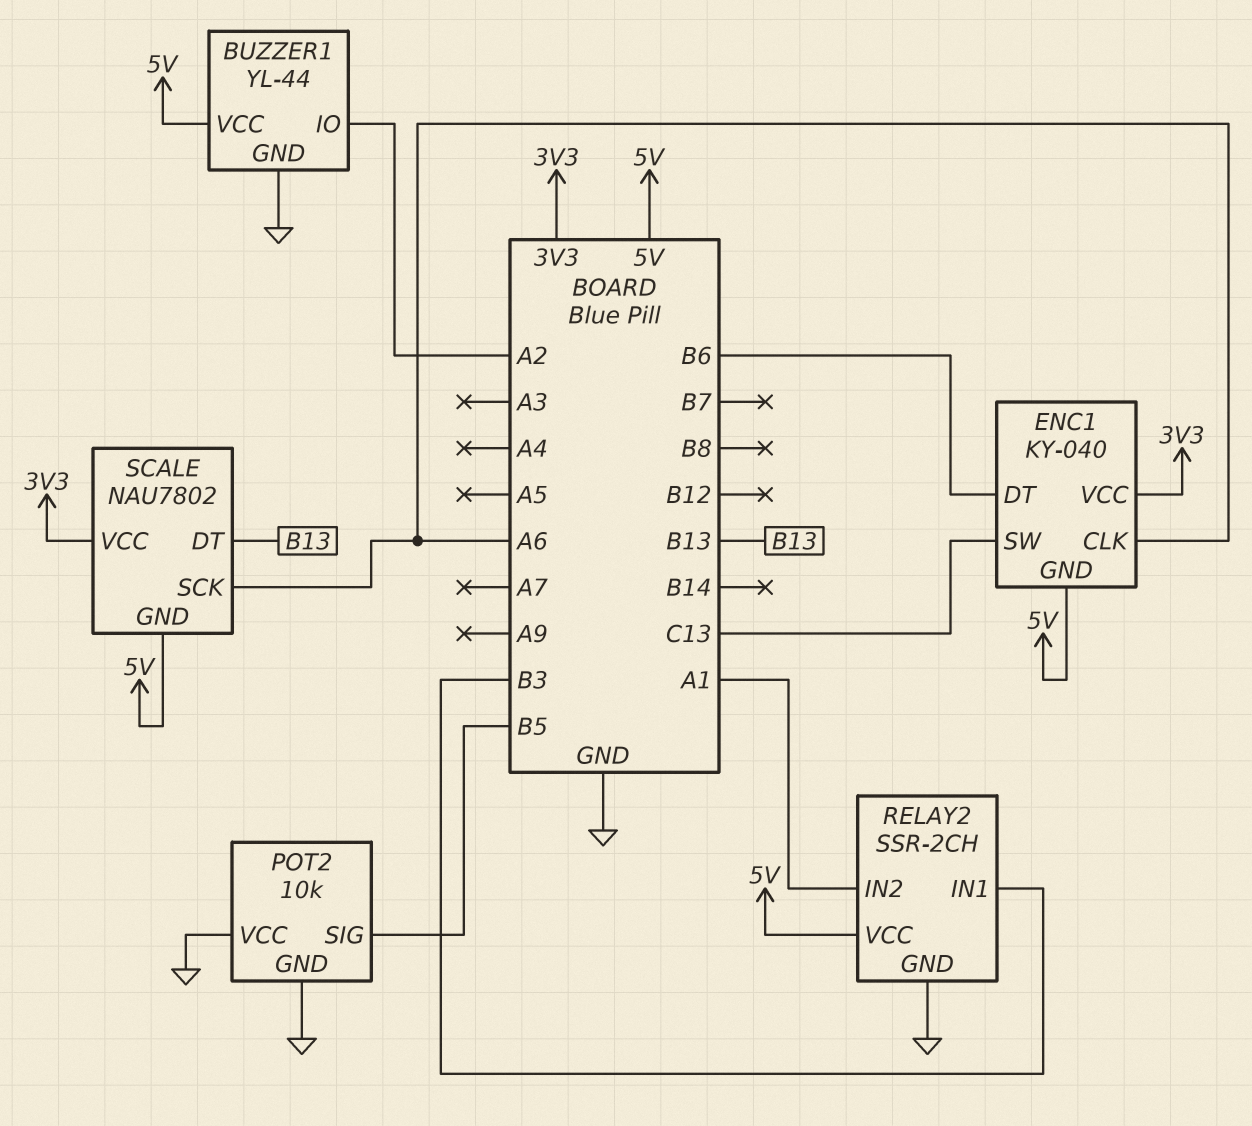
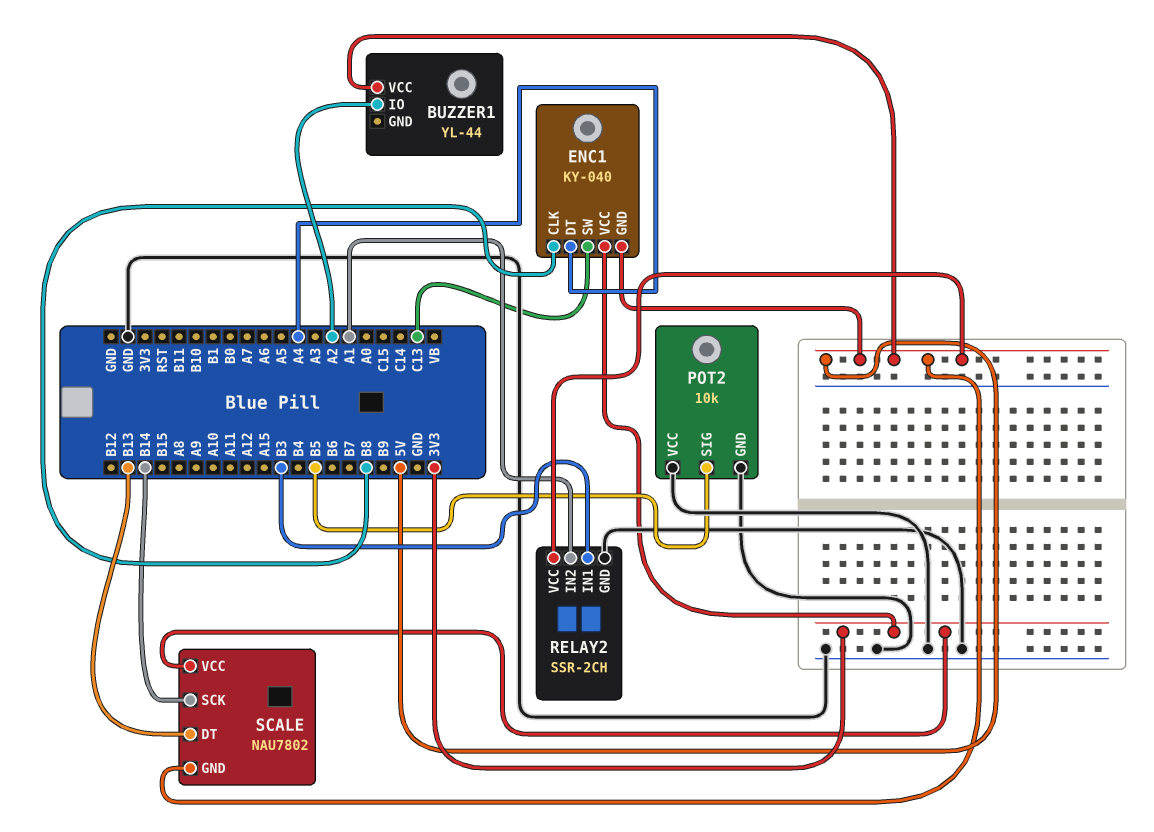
BUZZER1 pin GND: GND -> none
ENC1 pin CLK: A6 -> B8
ENC1 pin DT: B6 -> A4
SCALE pin SCK: A6 -> B14

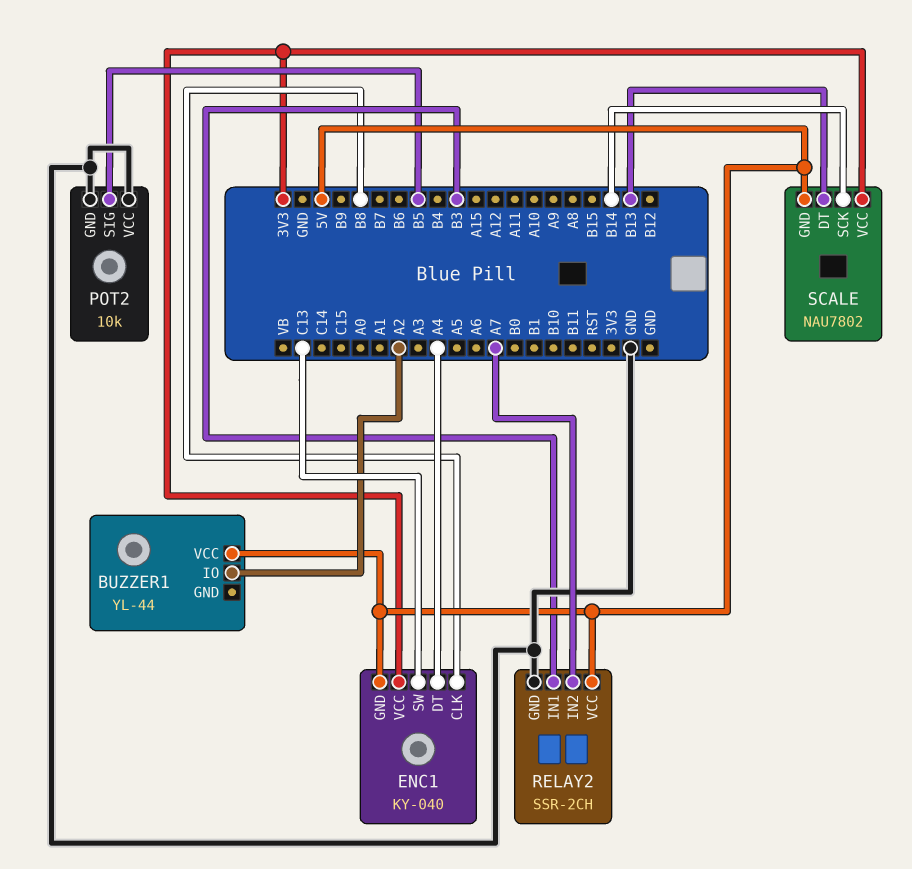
RELAY2 pin IN2: A1 -> A7

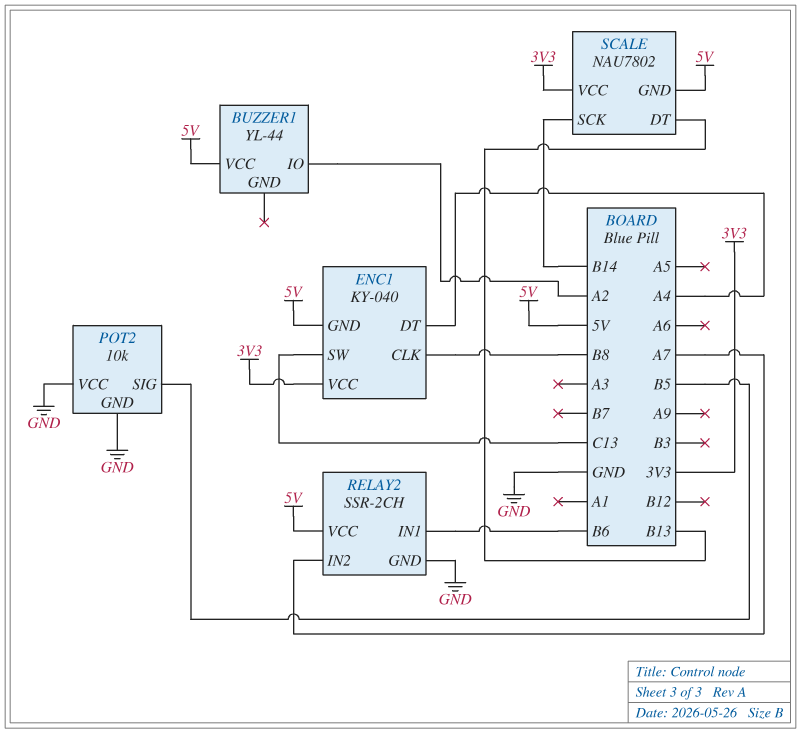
RELAY2 pin IN1: B3 -> B6

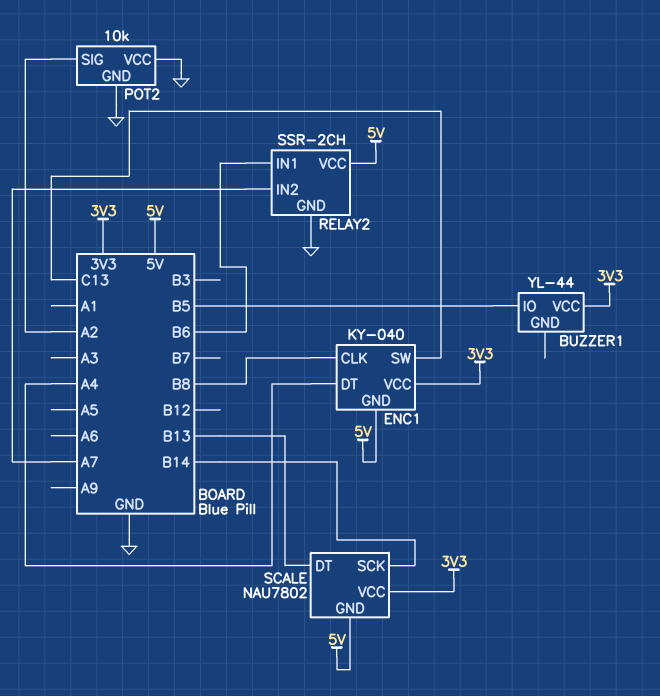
BUZZER1 pin IO: A2 -> B5
BUZZER1 pin VCC: 5V -> 3V3
POT2 pin SIG: B5 -> A2

